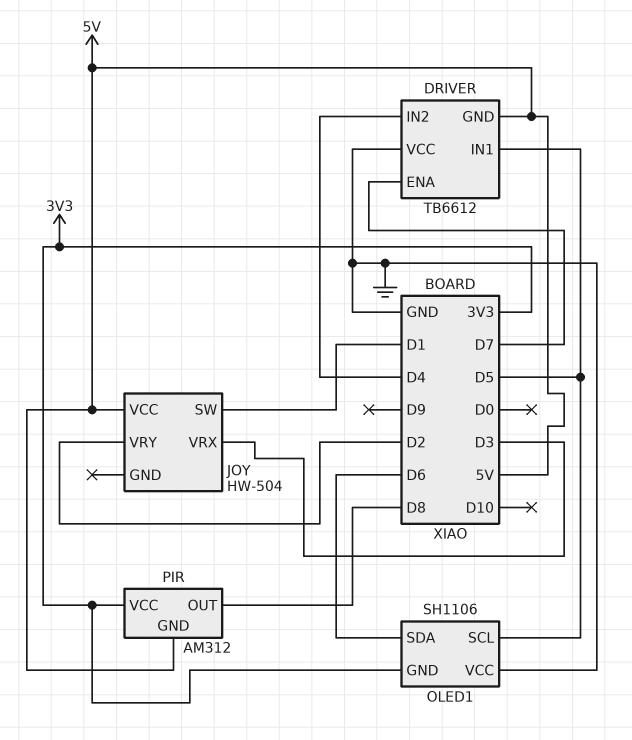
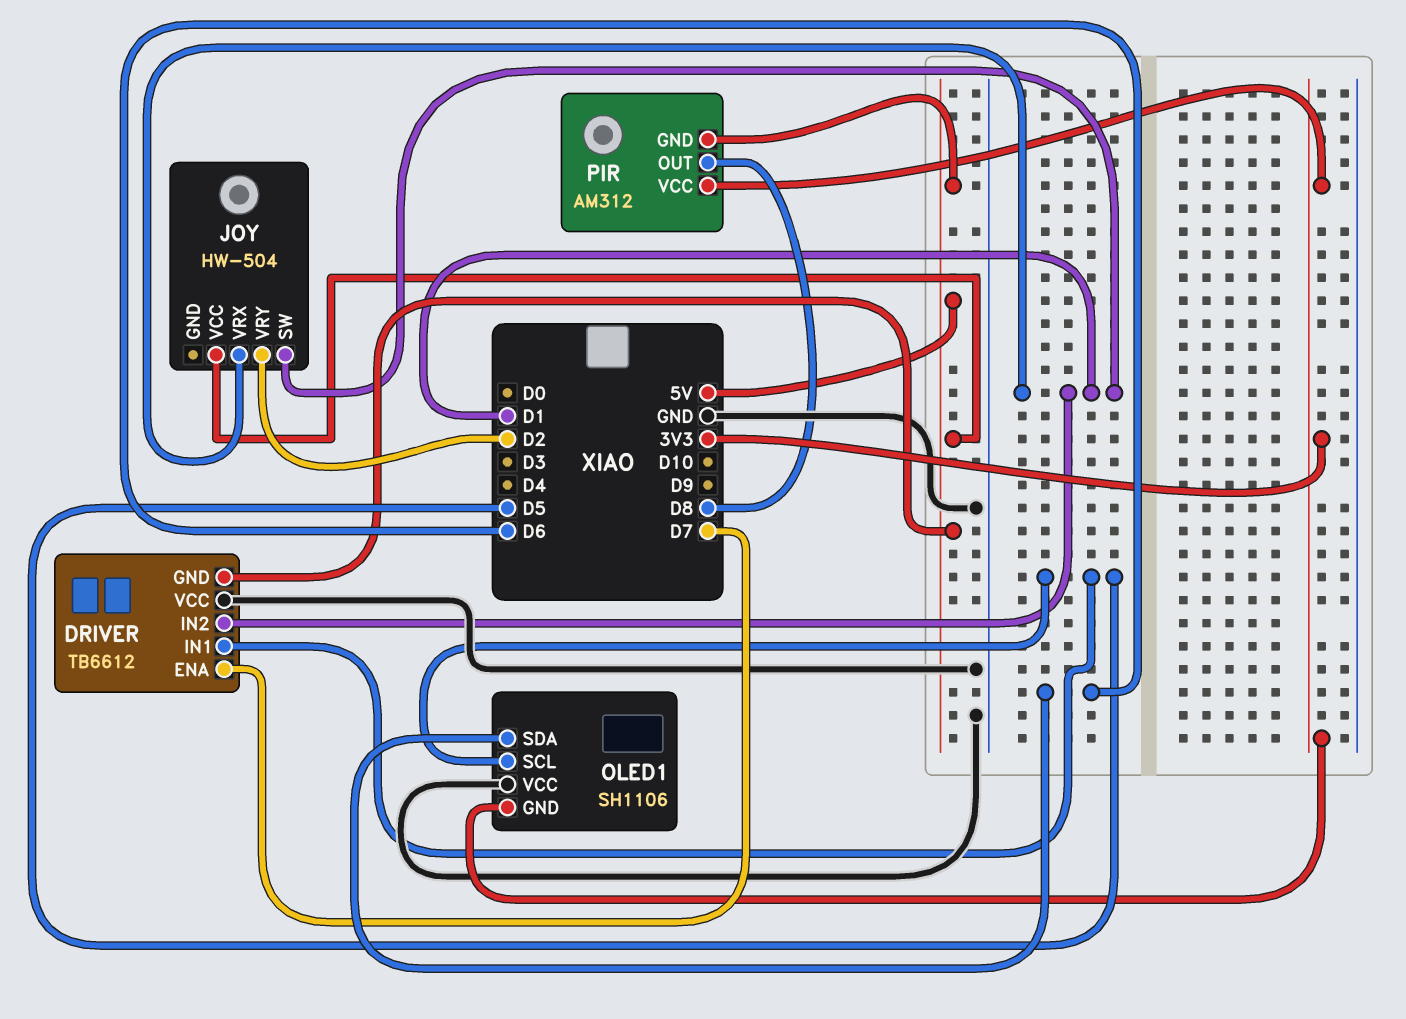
DRIVER pin IN2: D4 -> D1
JOY pin VRX: D3 -> D1

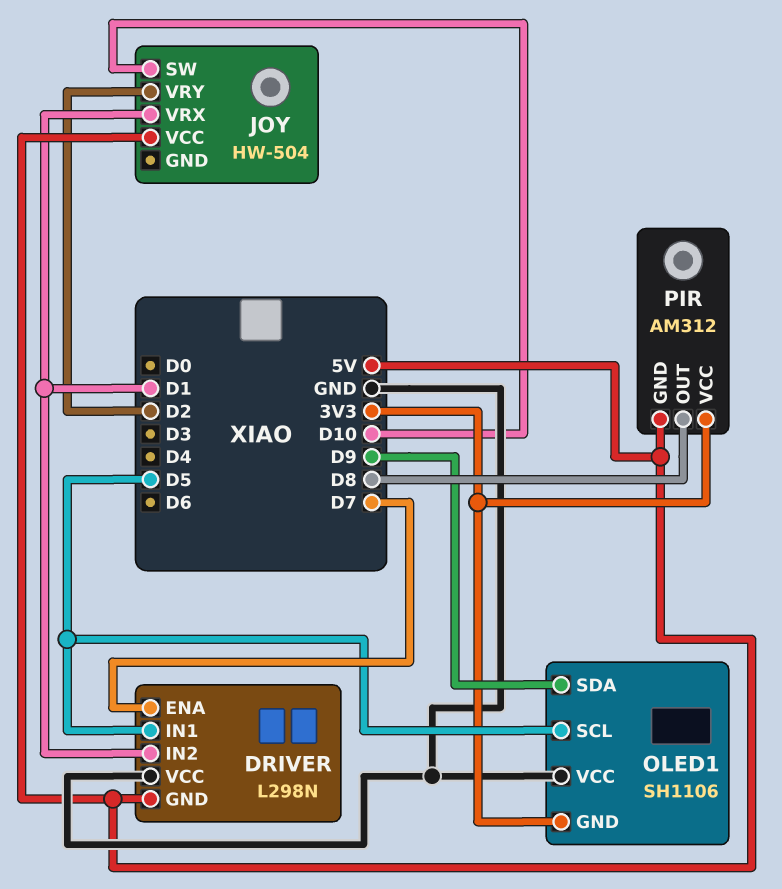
DRIVER: TB6612 -> L298N
JOY pin SW: D1 -> D10
OLED1 pin SDA: D6 -> D9

